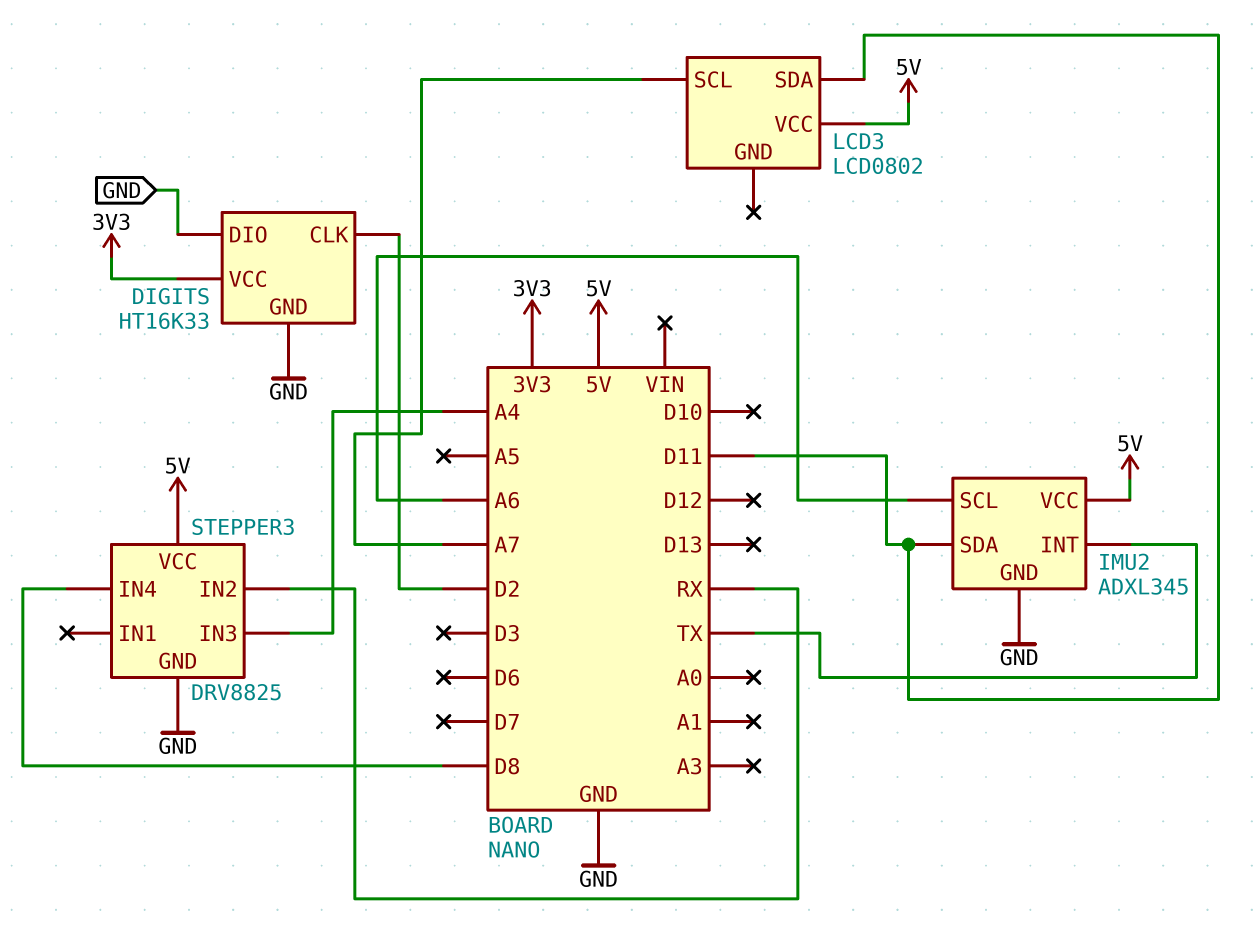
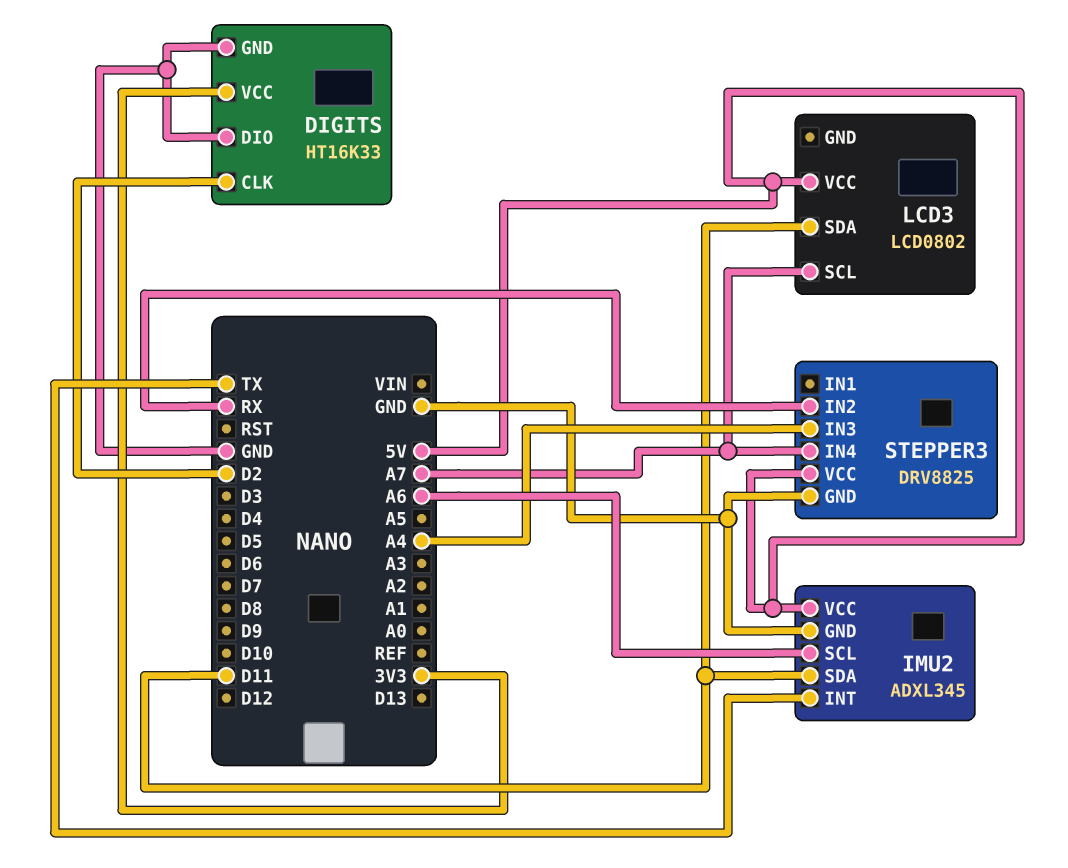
STEPPER3 pin IN4: D8 -> A7

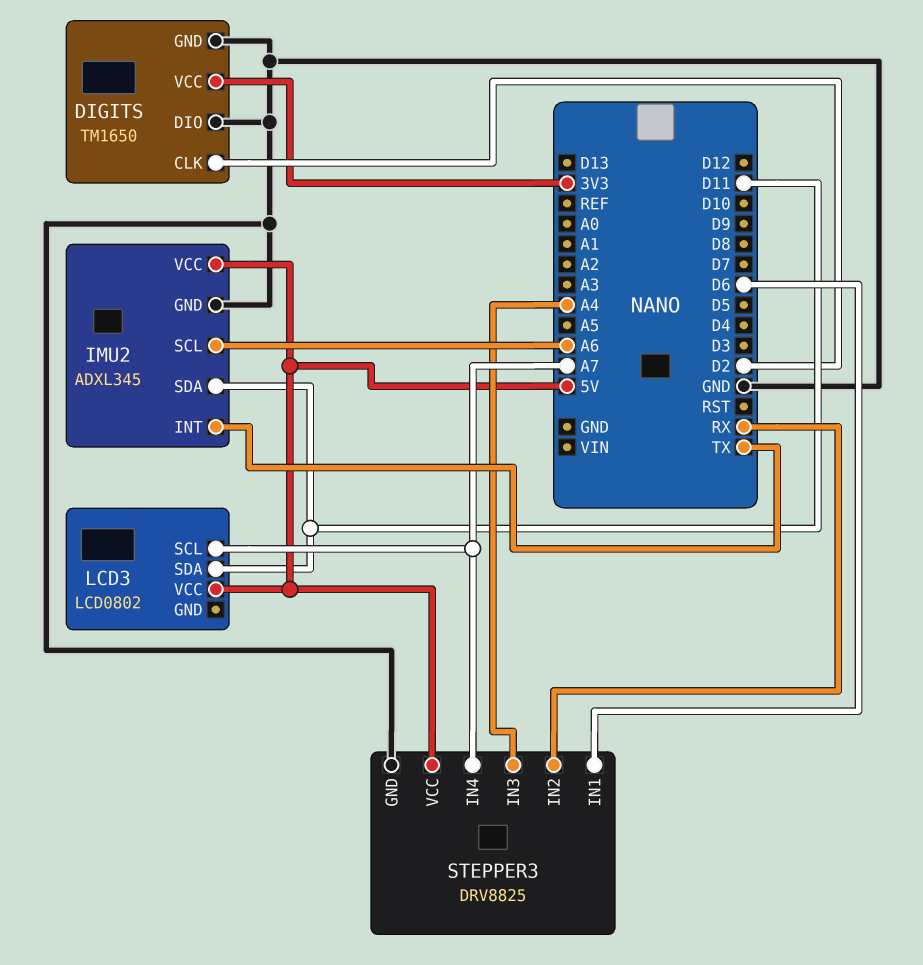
DIGITS: HT16K33 -> TM1650
STEPPER3 pin IN1: none -> D6

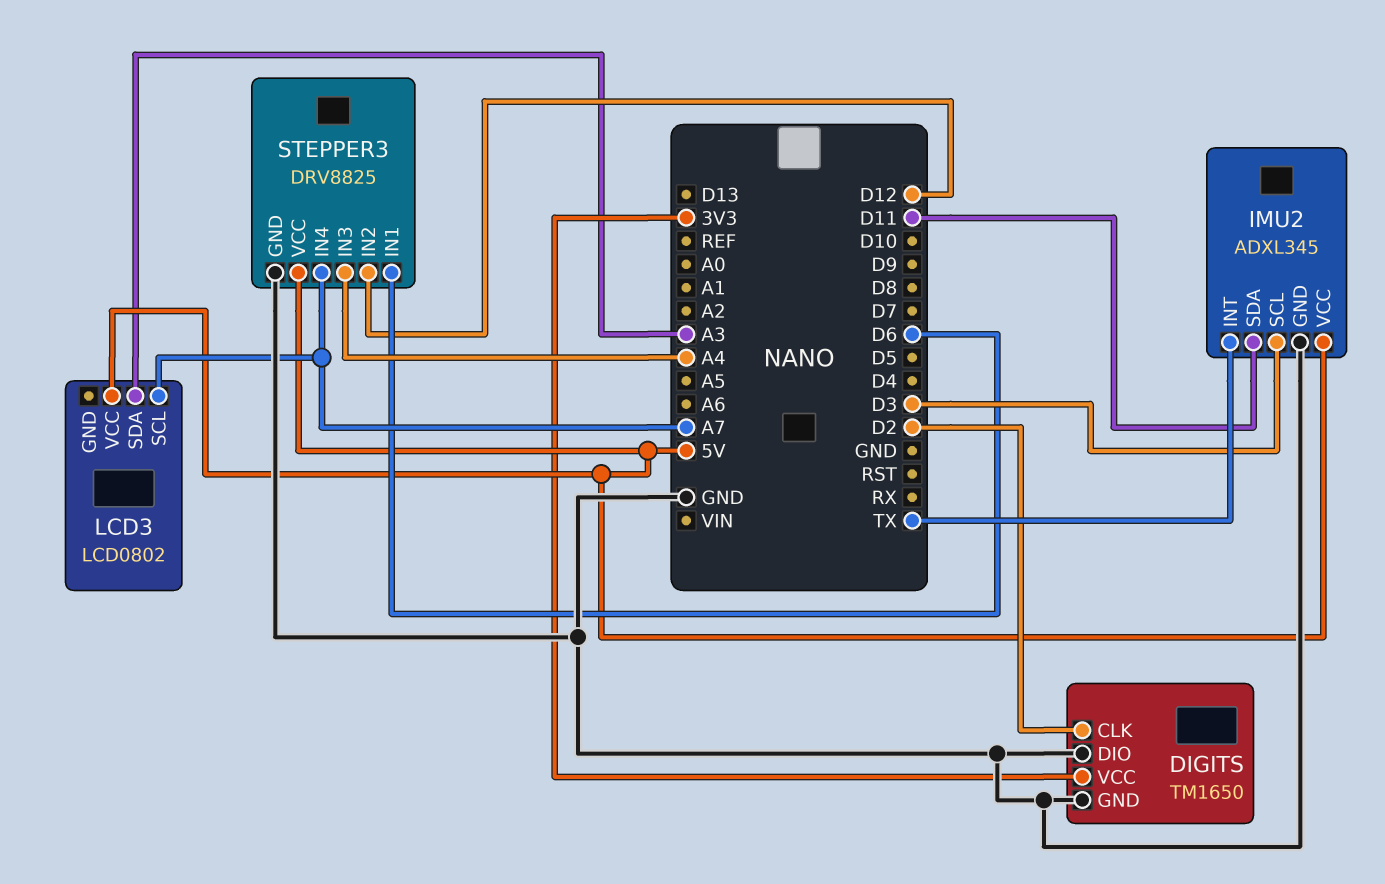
IMU2 pin SCL: A6 -> D3
LCD3 pin SDA: D11 -> A3
STEPPER3 pin IN2: RX -> D12

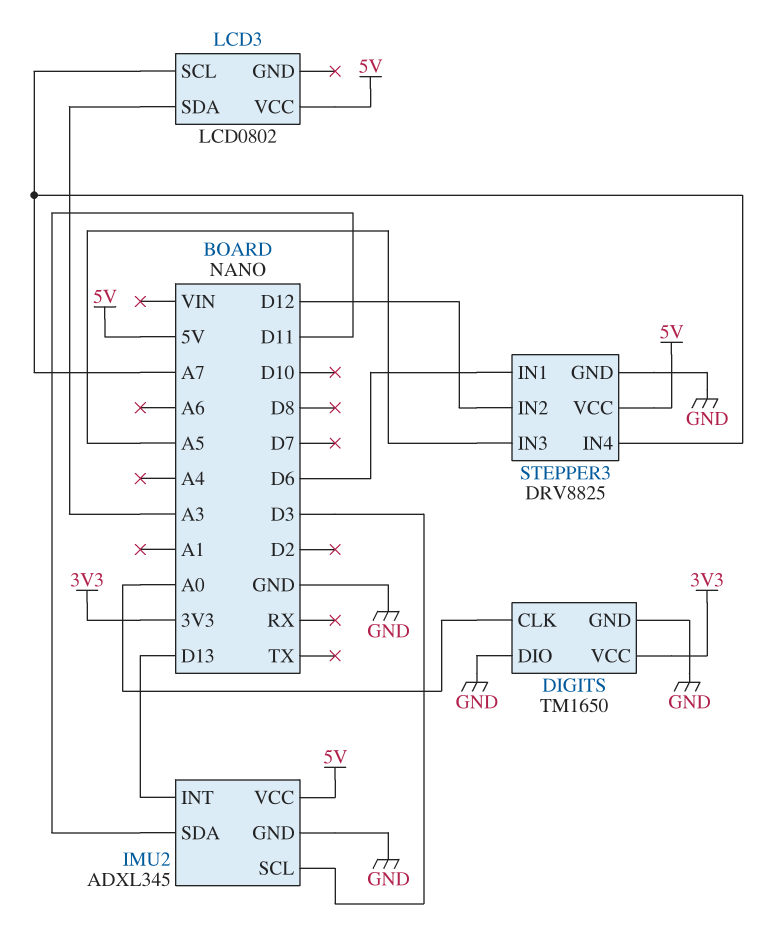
DIGITS pin CLK: D2 -> A0
IMU2 pin INT: TX -> D13
STEPPER3 pin IN3: A4 -> A5

